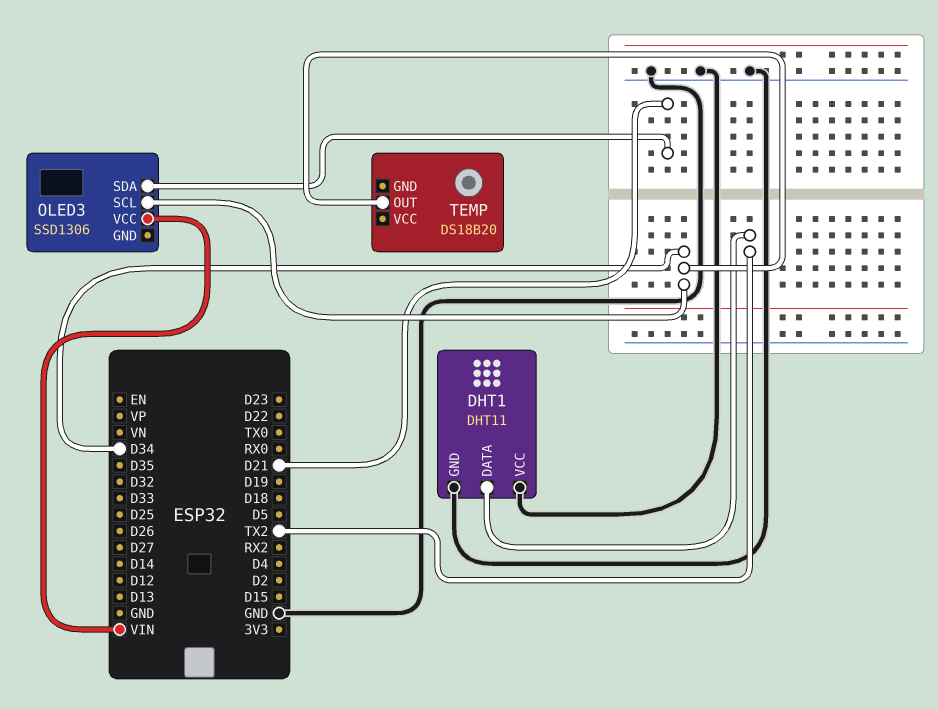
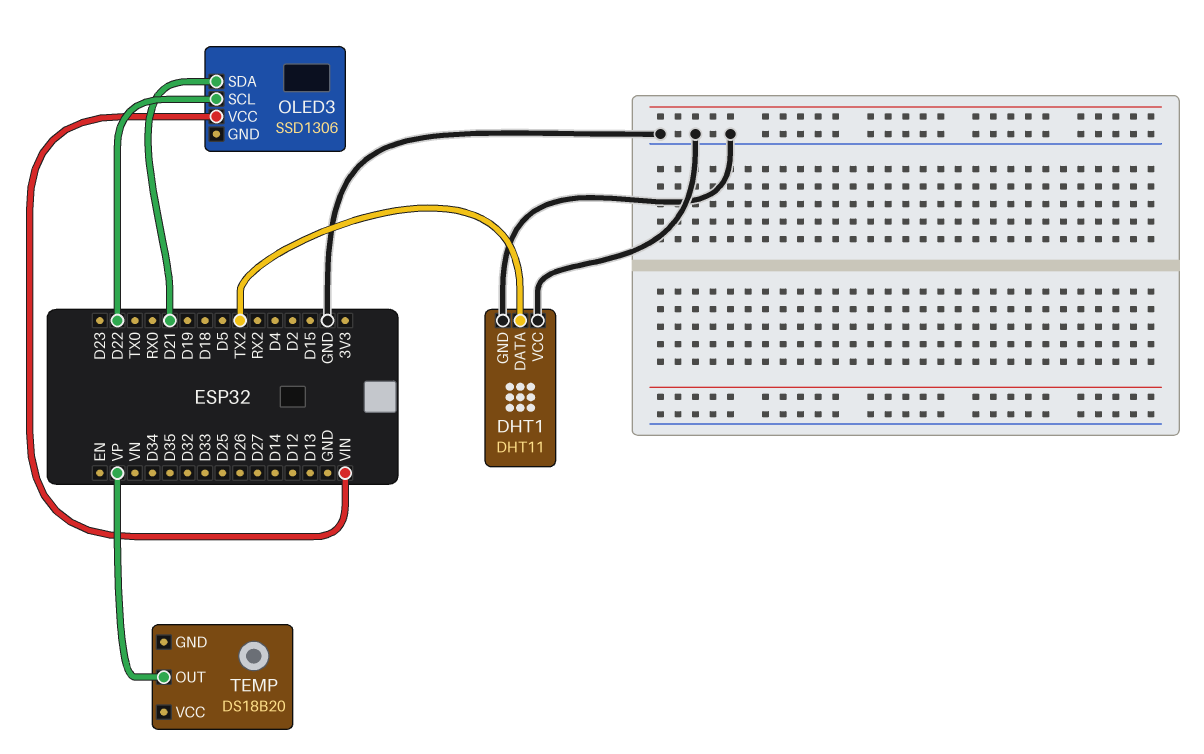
OLED3 pin SCL: D34 -> D22
TEMP pin OUT: D34 -> VP

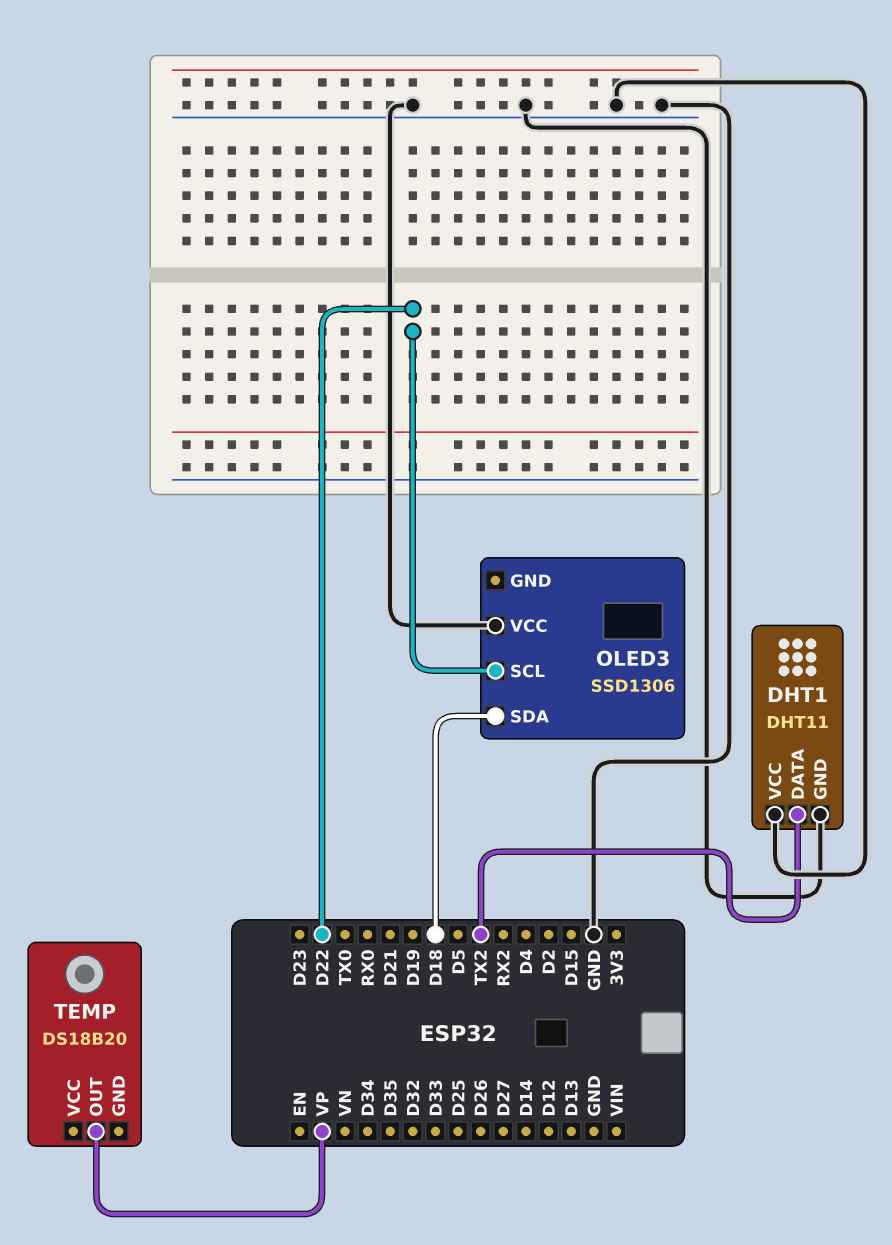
OLED3 pin SDA: D21 -> D18
OLED3 pin VCC: VIN -> GND

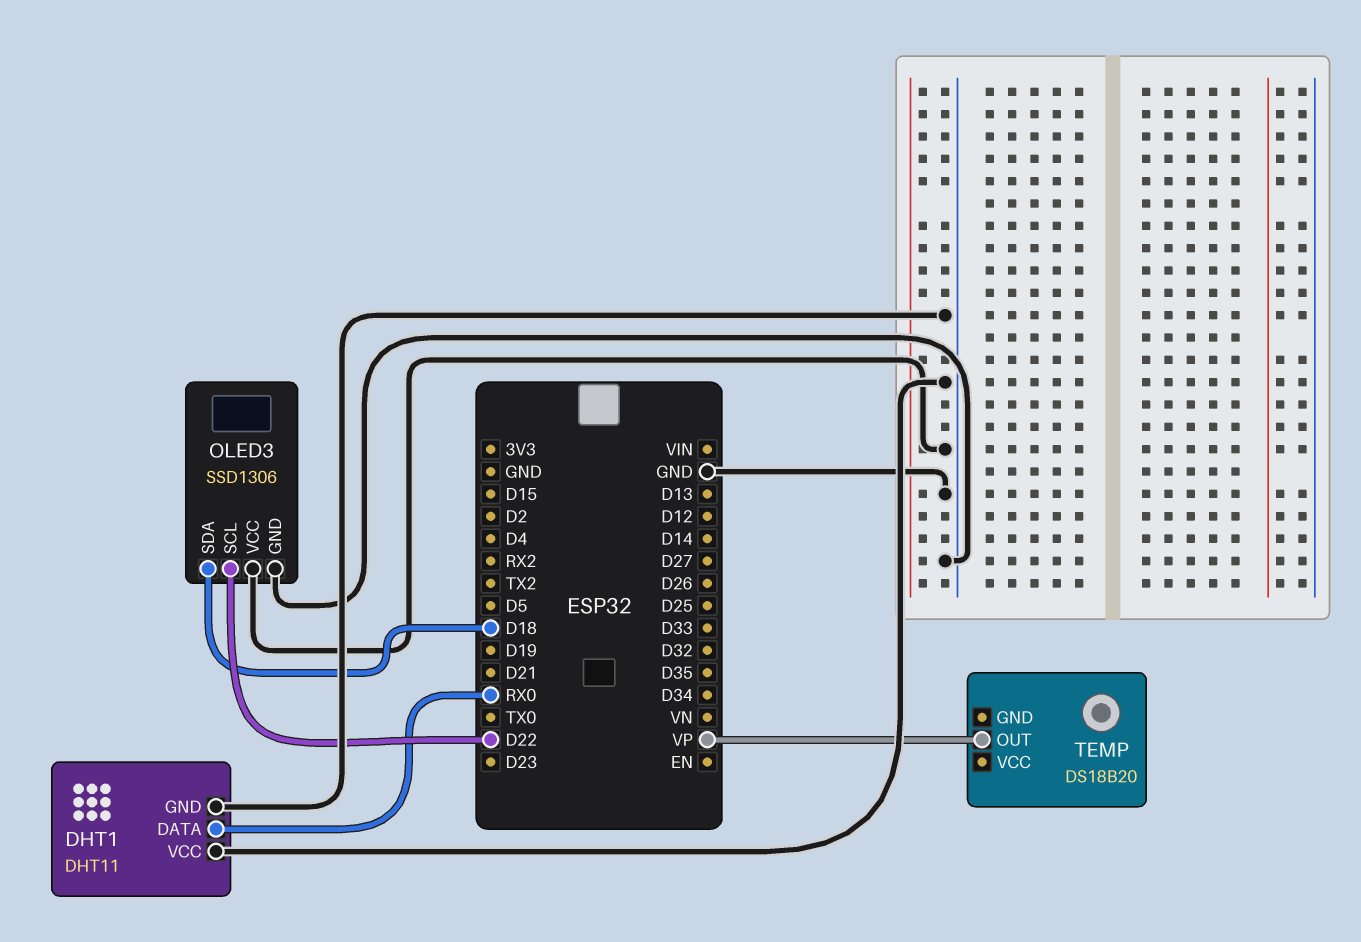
DHT1 pin DATA: TX2 -> RX0
OLED3 pin GND: none -> GND

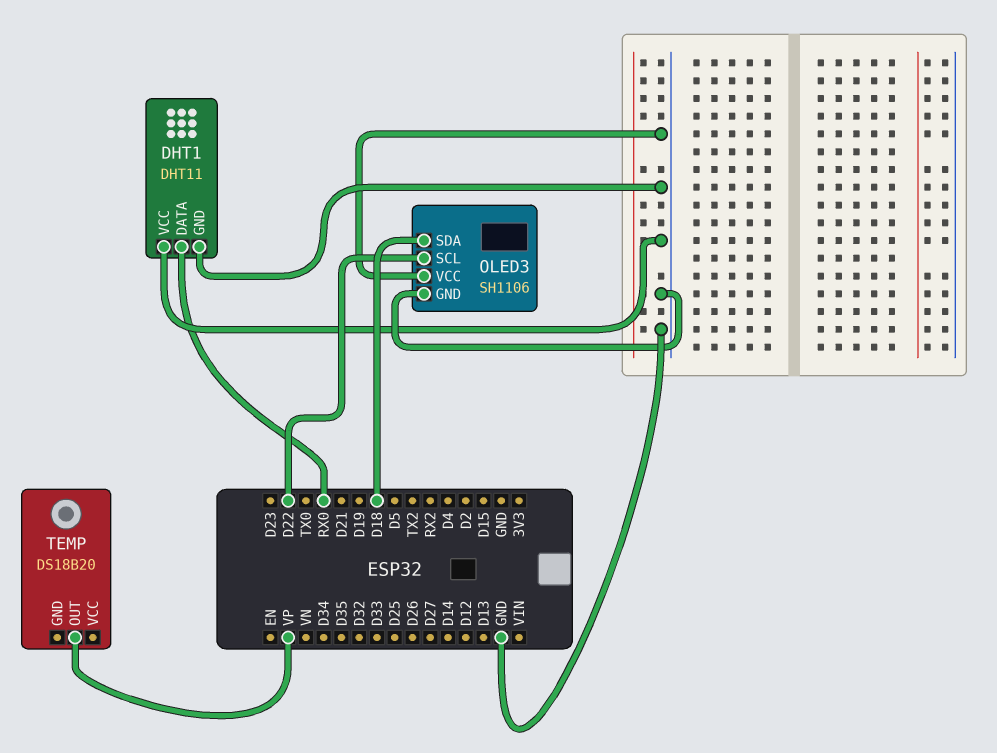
OLED3: SSD1306 -> SH1106

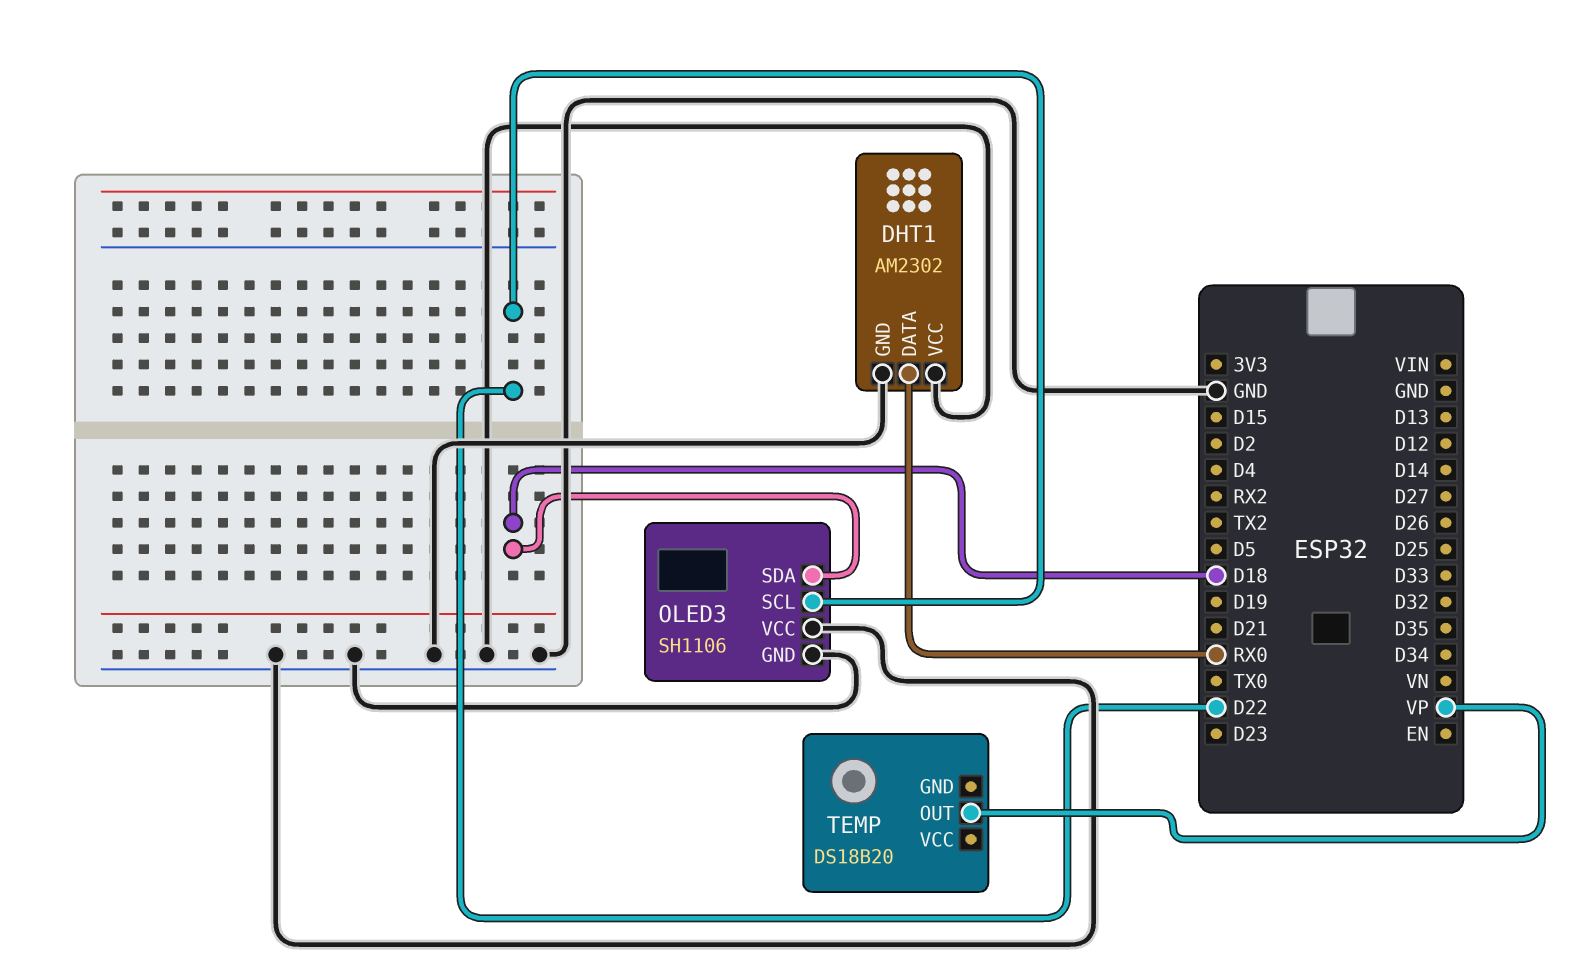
DHT1: DHT11 -> AM2302

